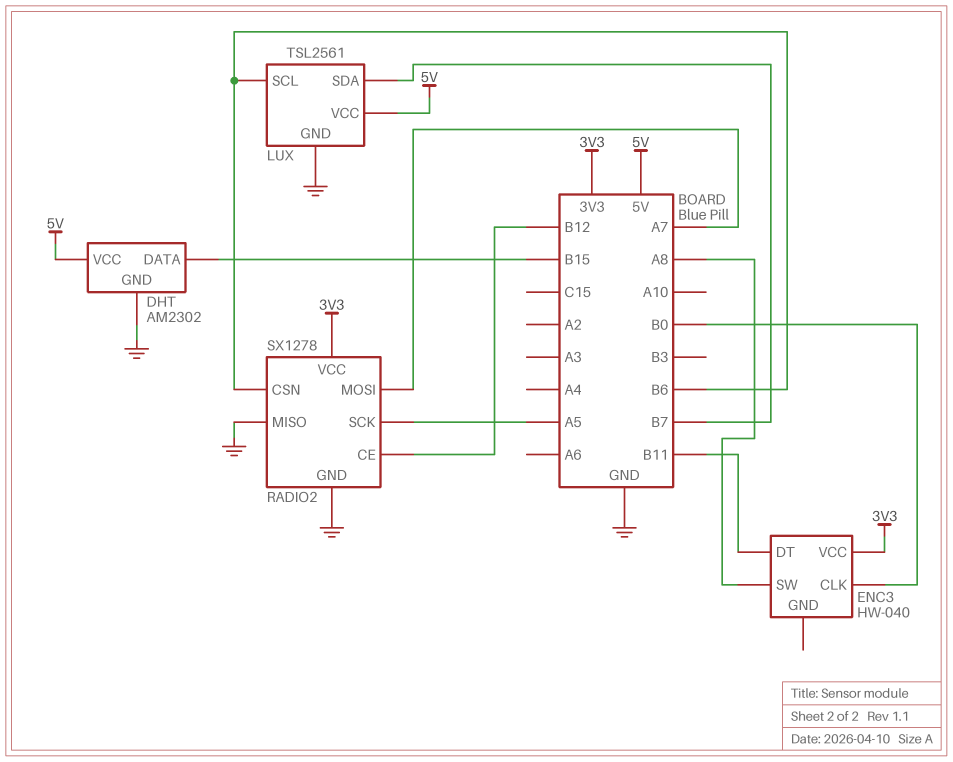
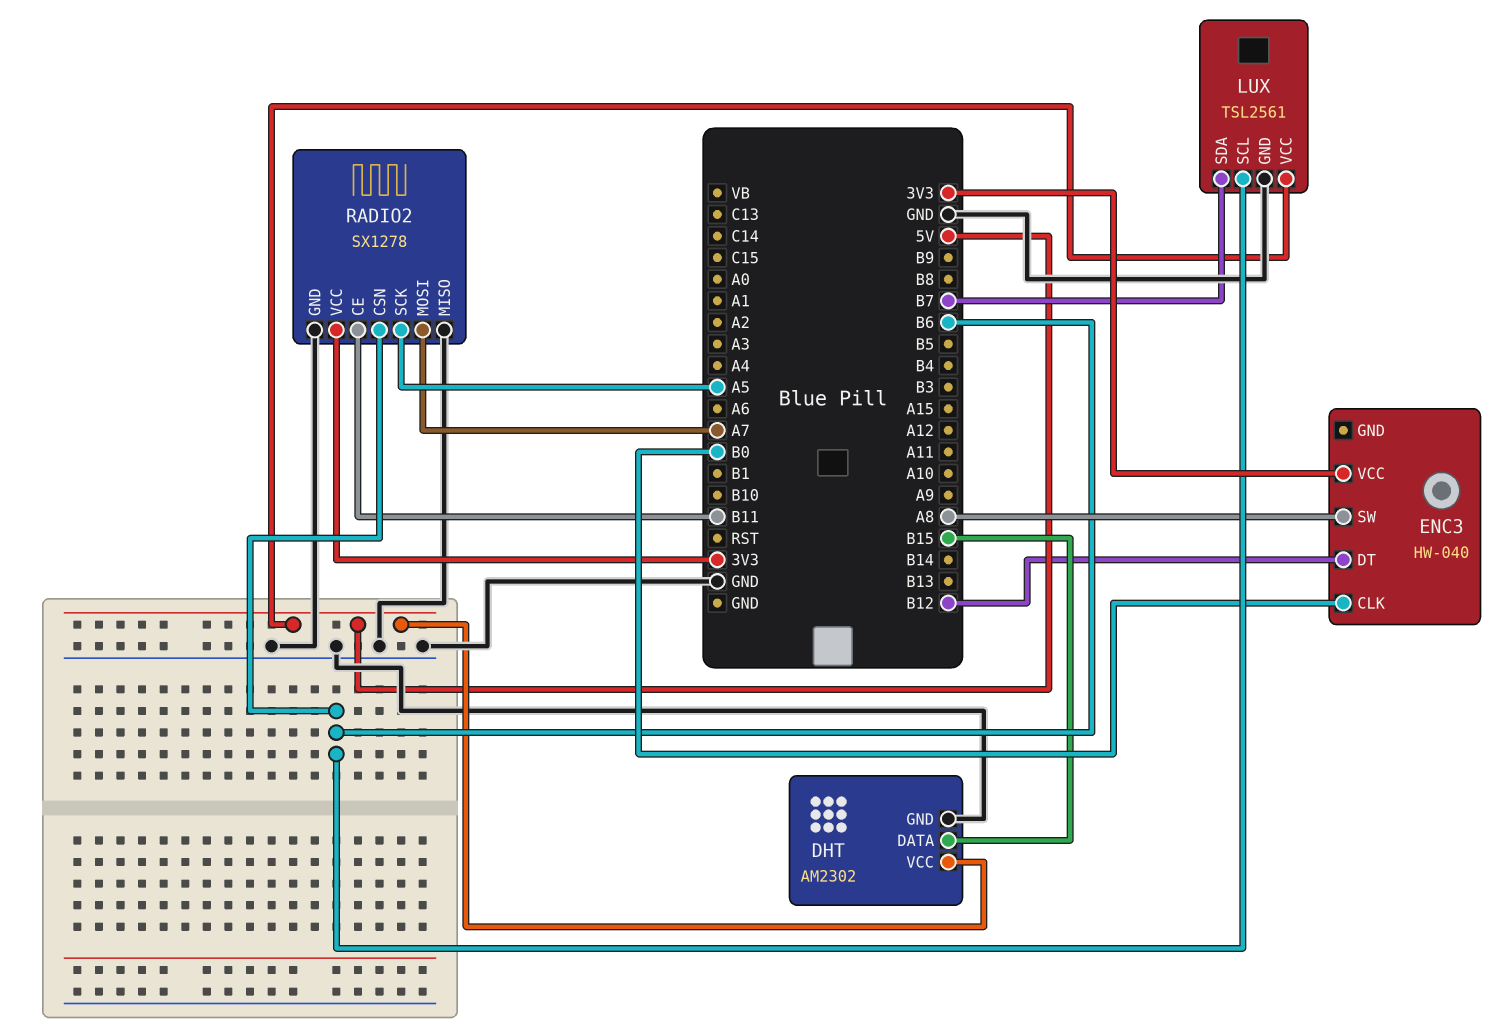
ENC3 pin DT: B11 -> B12
RADIO2 pin CE: B12 -> B11

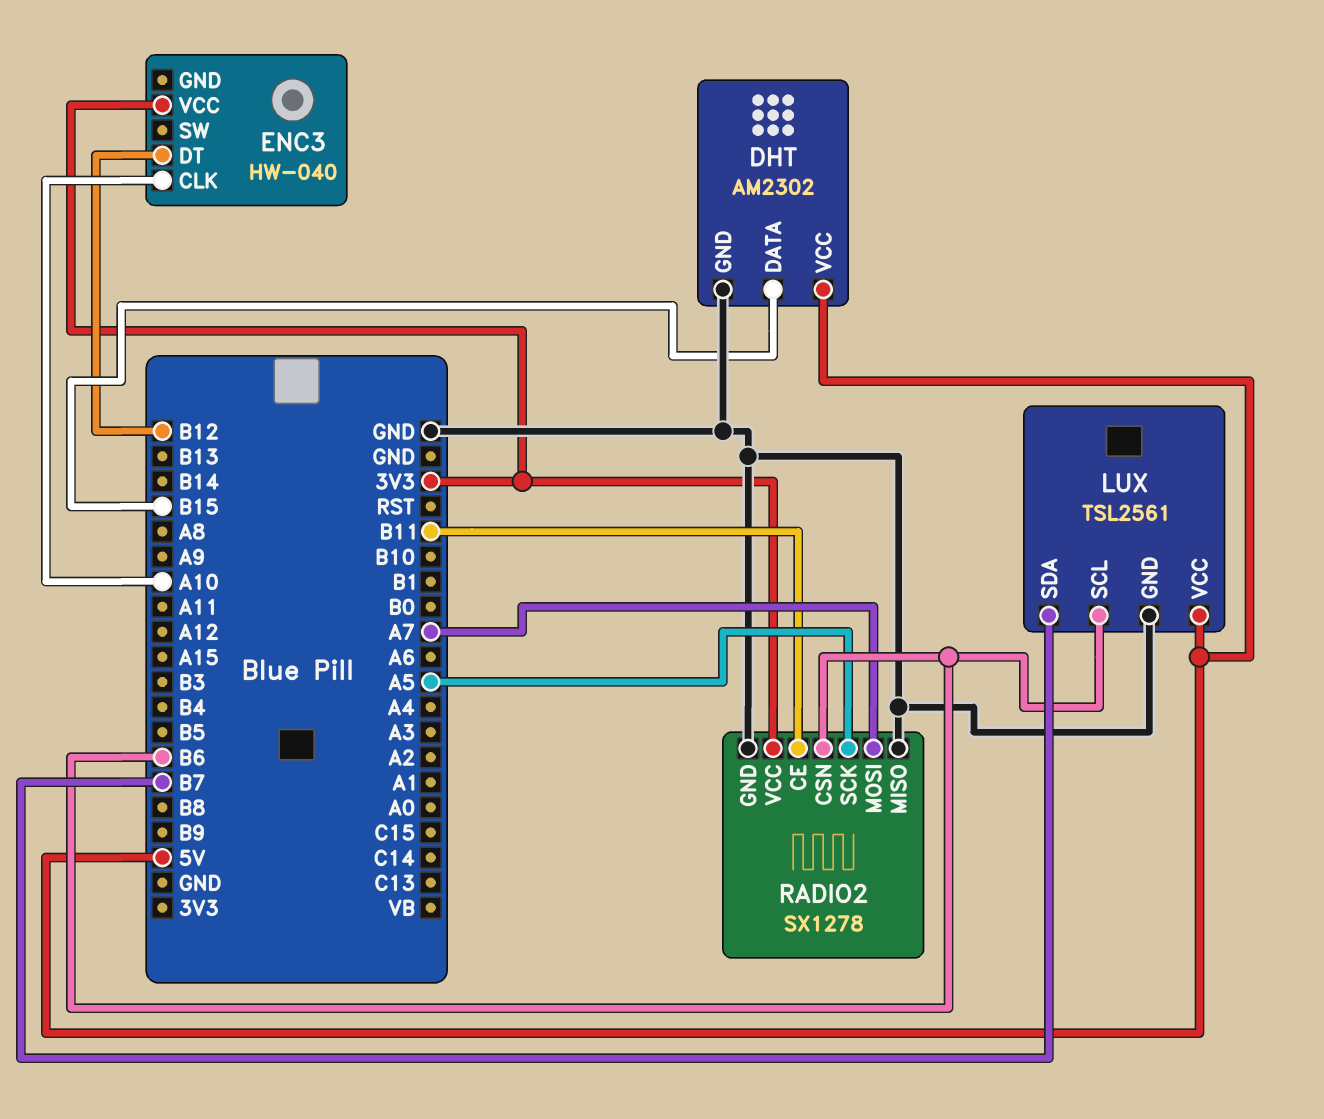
ENC3 pin CLK: B0 -> A10
ENC3 pin SW: A8 -> none

